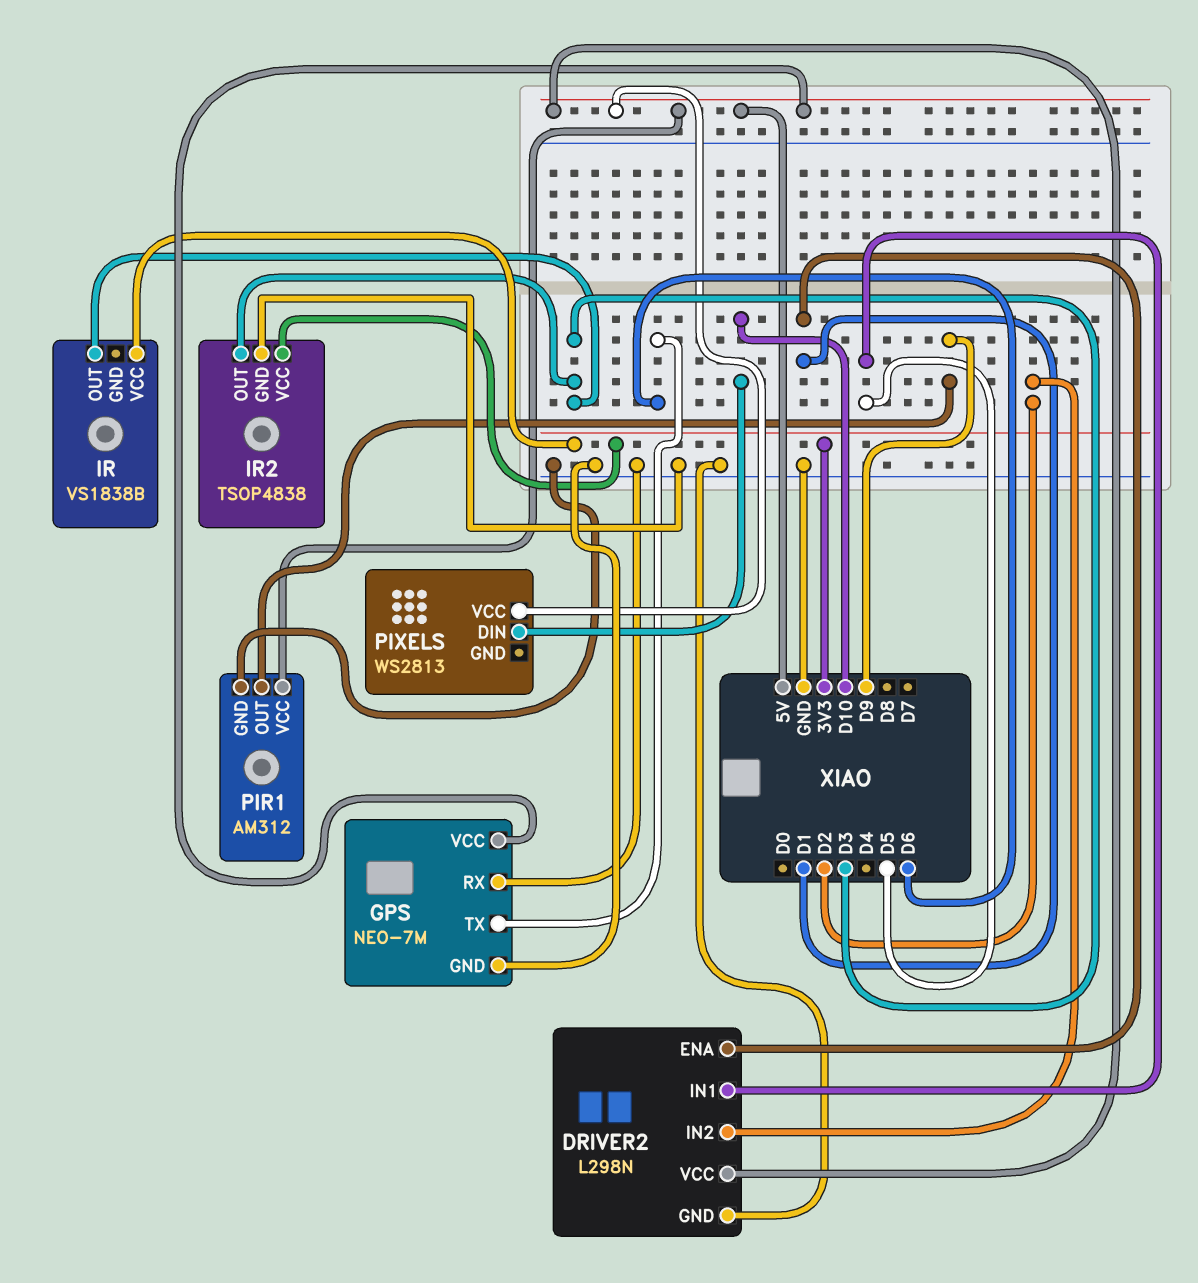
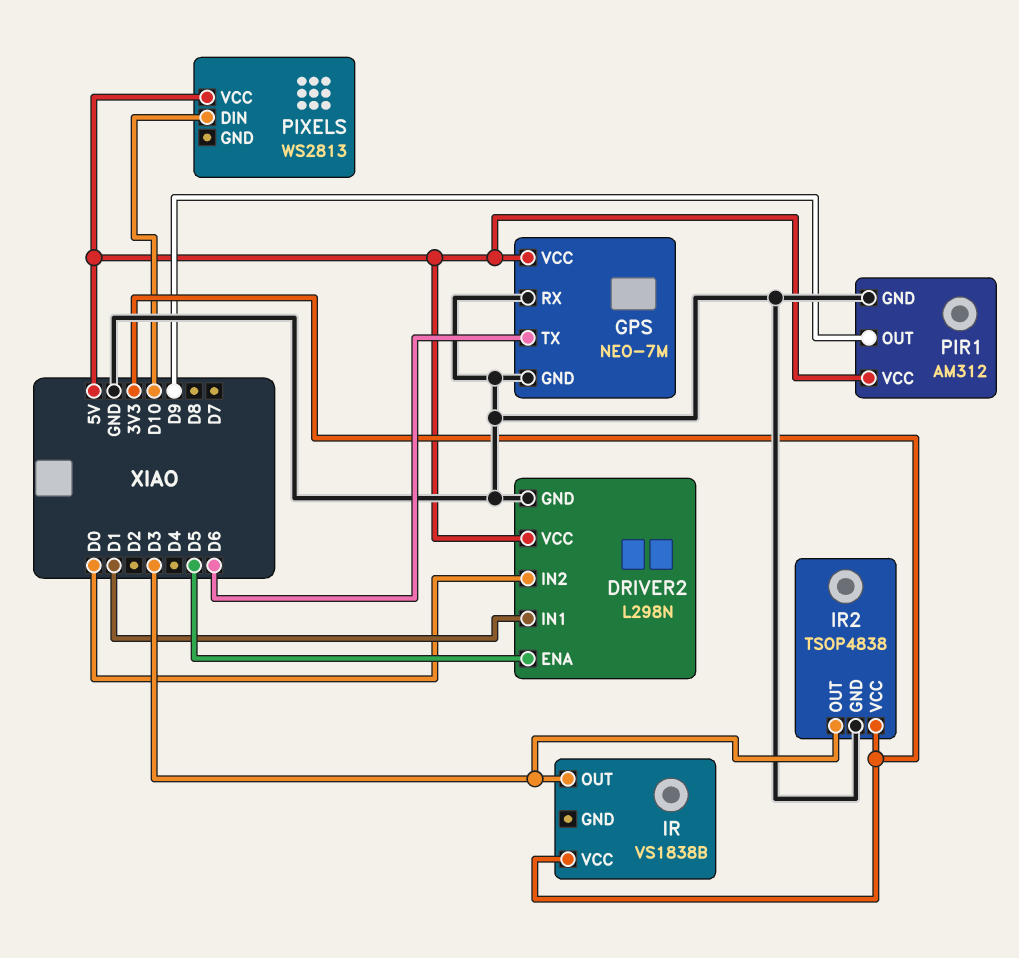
DRIVER2 pin ENA: D1 -> D5
DRIVER2 pin IN1: D5 -> D1
DRIVER2 pin IN2: D2 -> D0

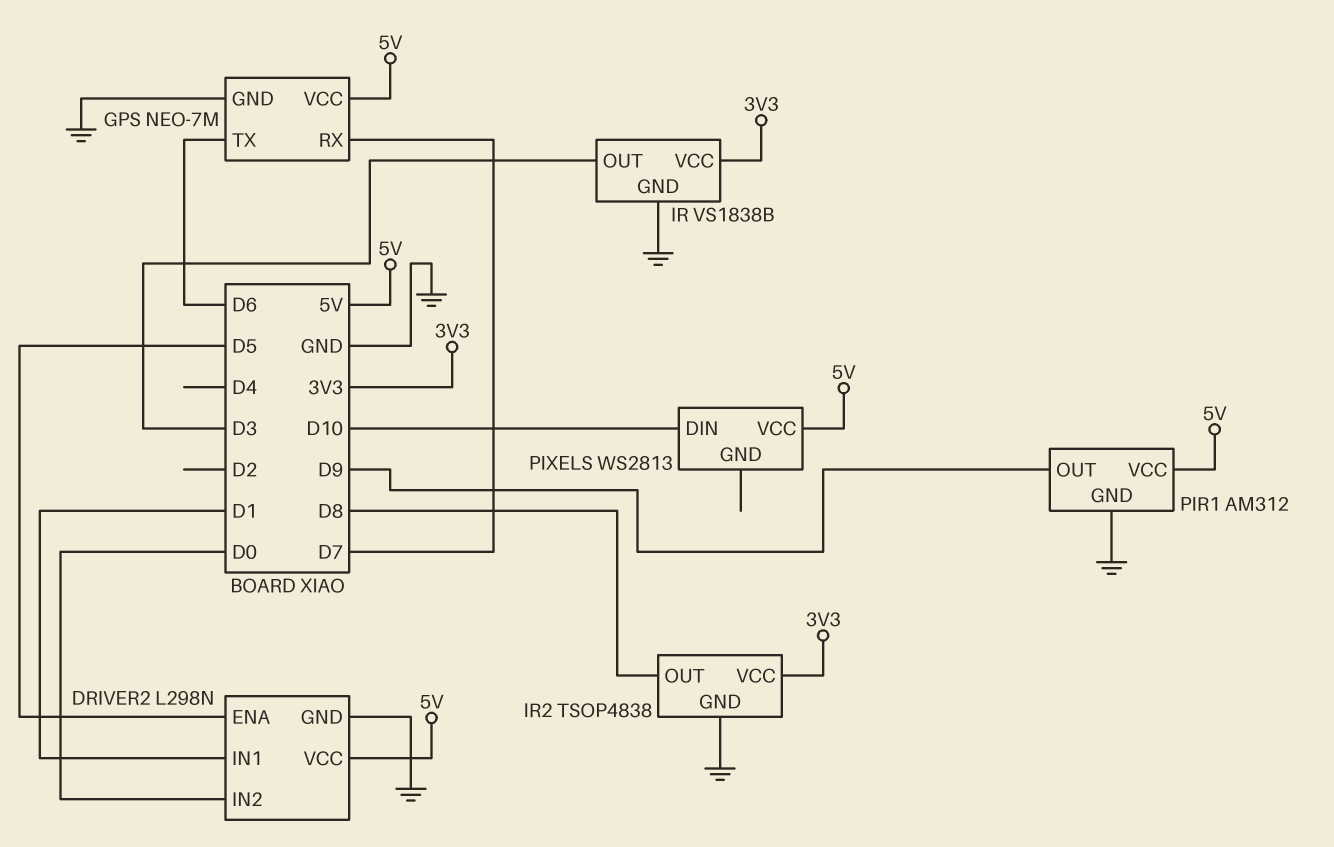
GPS pin RX: GND -> D7
IR pin GND: none -> GND
IR2 pin OUT: D3 -> D8

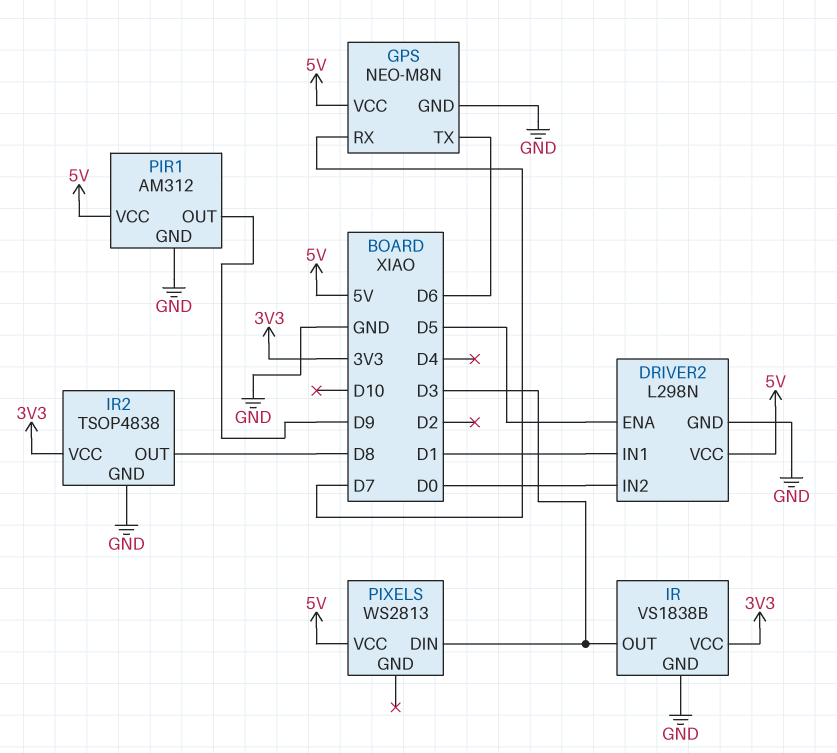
GPS: NEO-7M -> NEO-M8N
PIXELS pin DIN: D10 -> D3

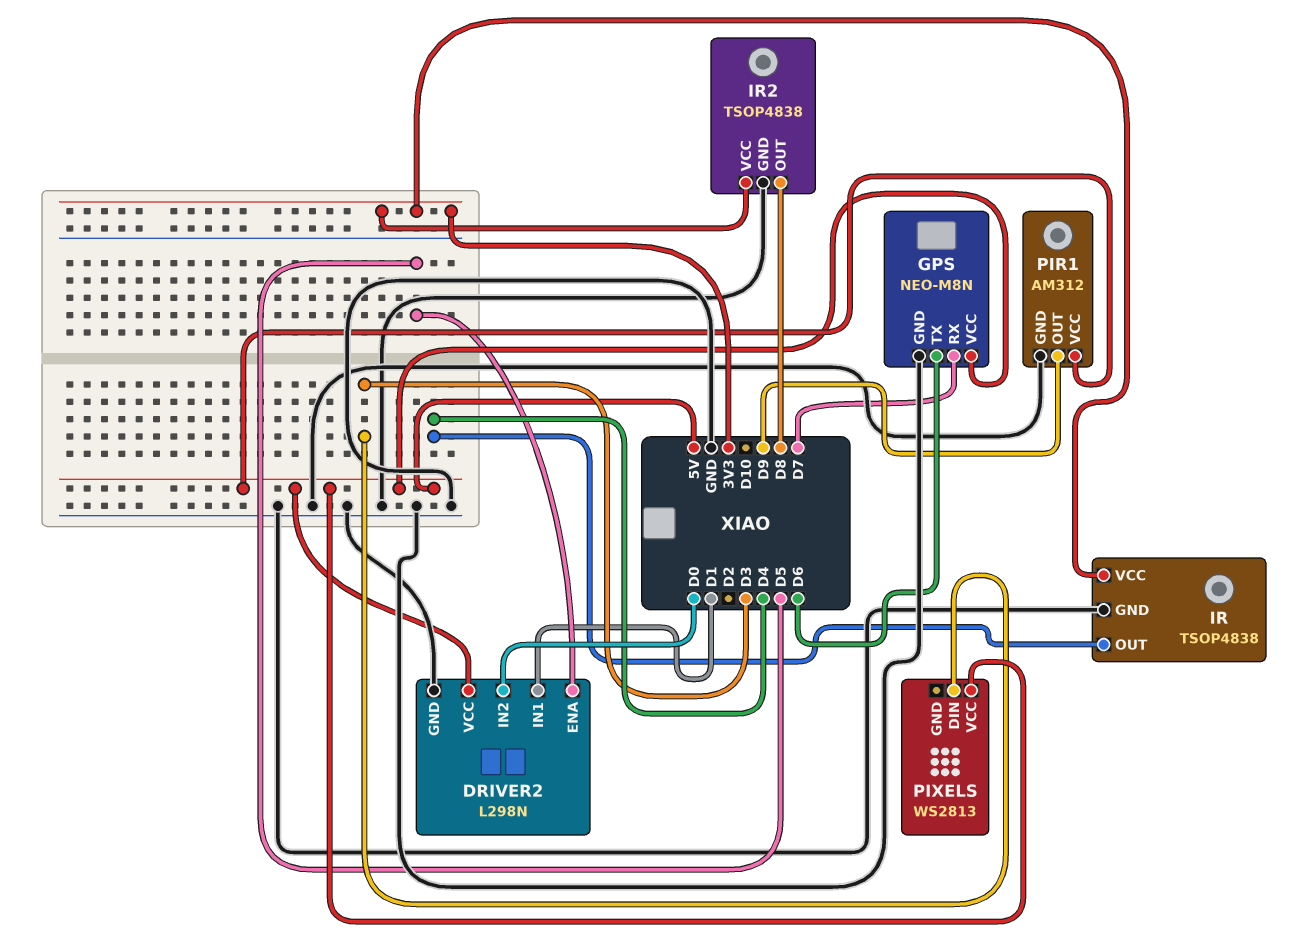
IR: VS1838B -> TSOP4838
IR pin OUT: D3 -> D4

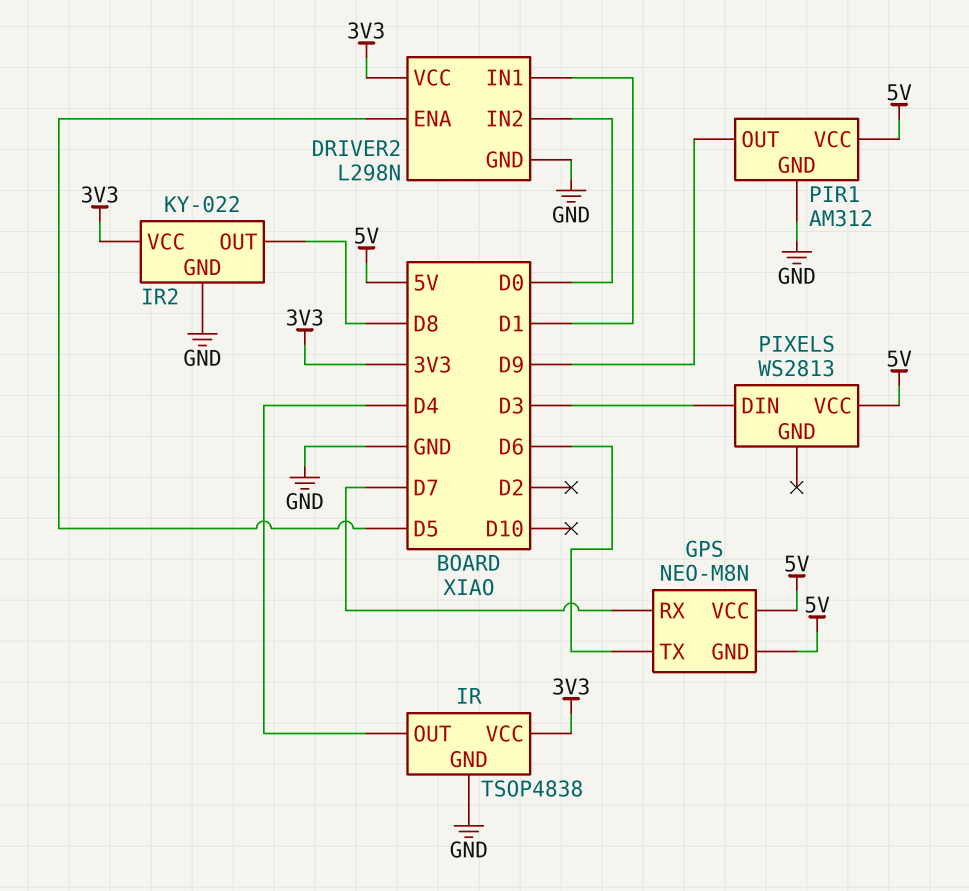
DRIVER2 pin VCC: 5V -> 3V3
GPS pin GND: GND -> 5V
IR2: TSOP4838 -> KY-022

